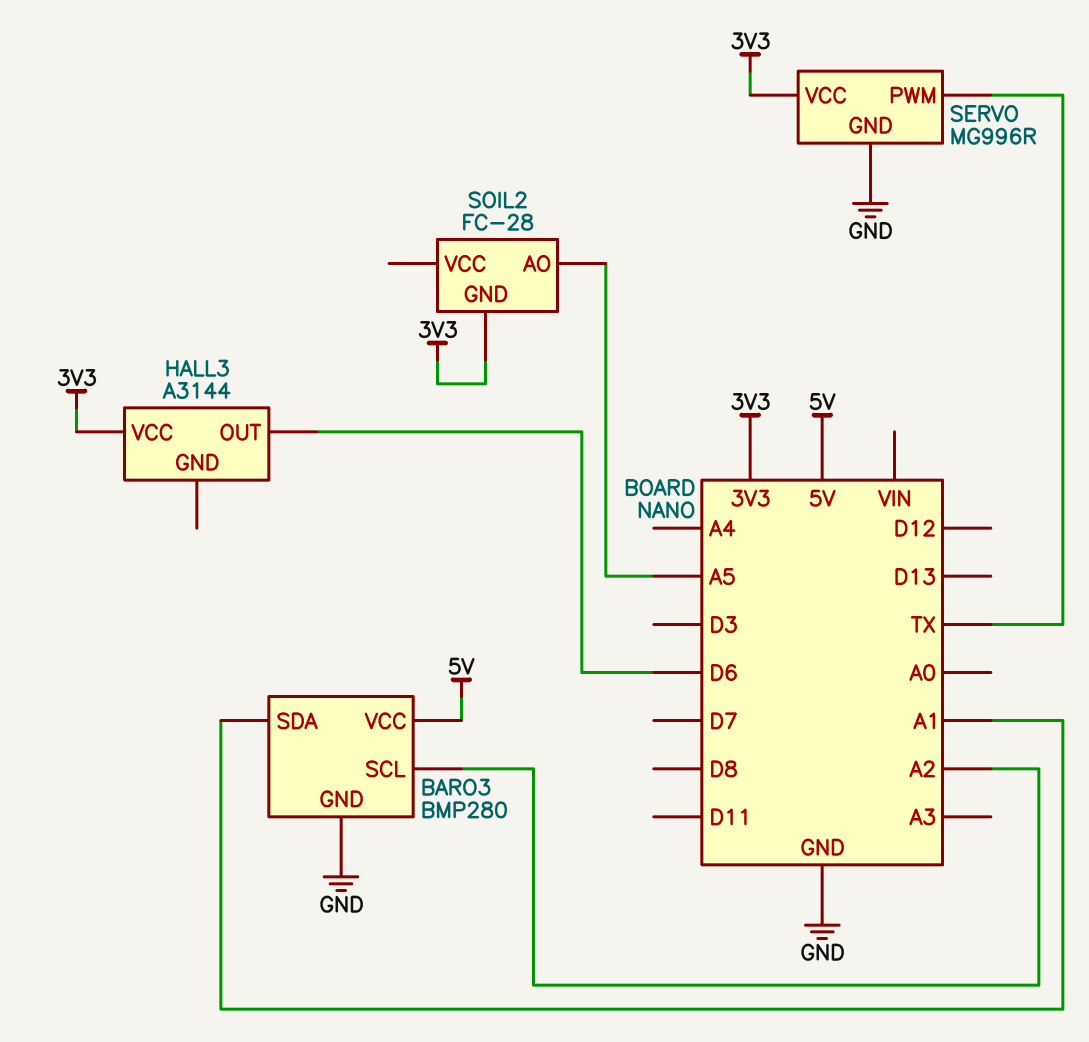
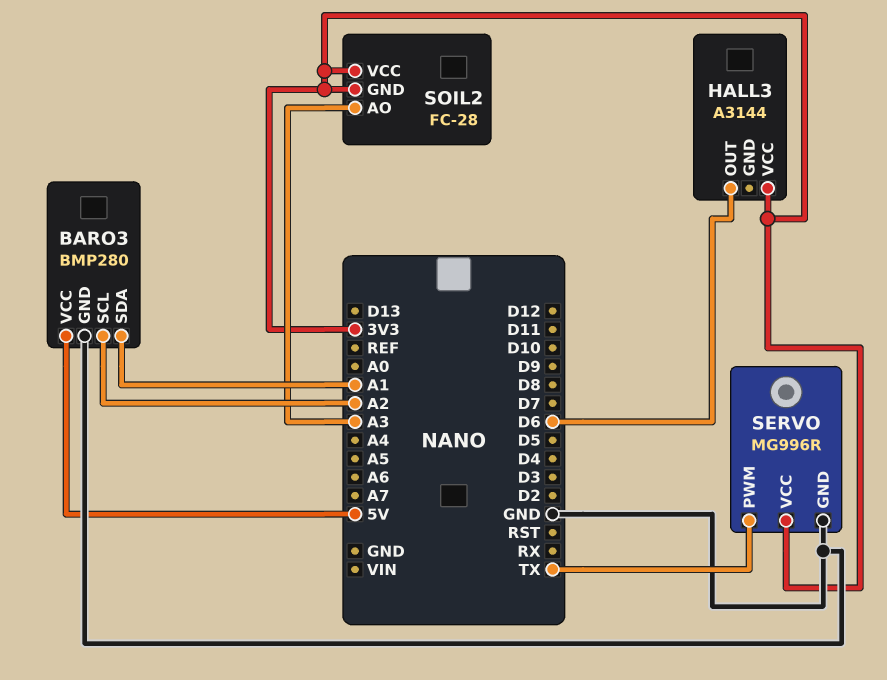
SOIL2 pin AO: A5 -> A3
SOIL2 pin VCC: none -> 3V3

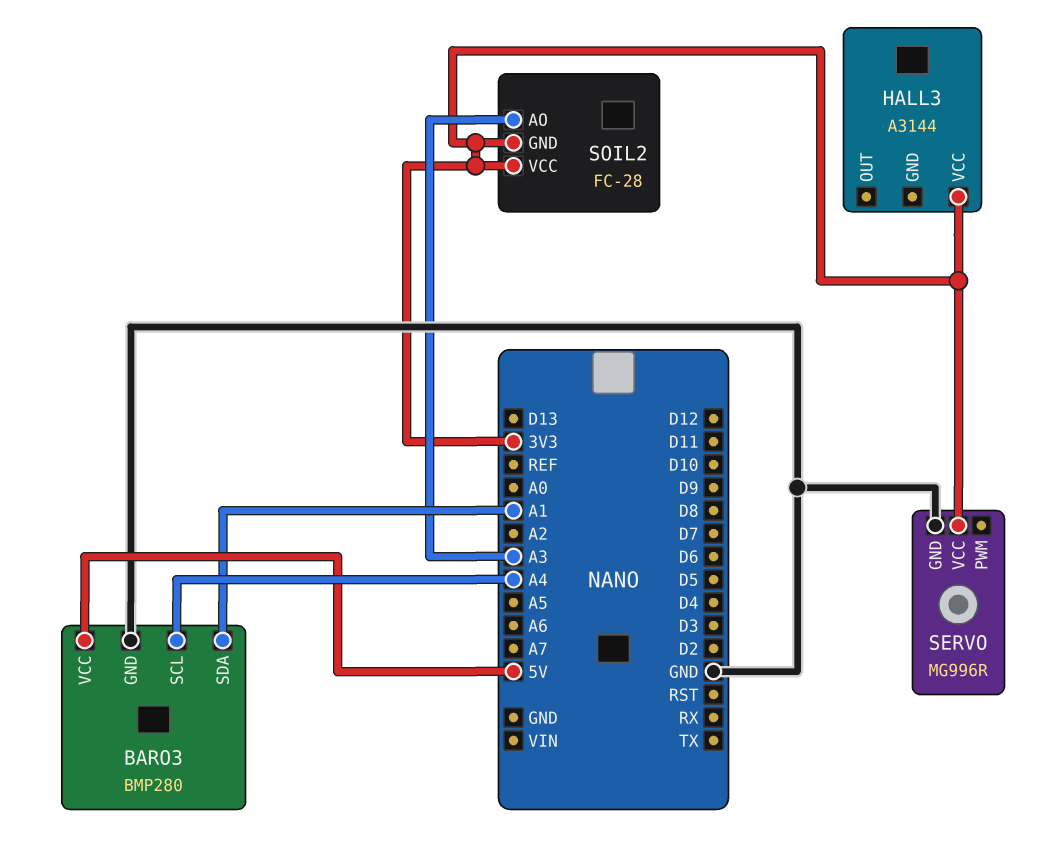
BARO3 pin SCL: A2 -> A4
HALL3 pin OUT: D6 -> none
SERVO pin PWM: TX -> none

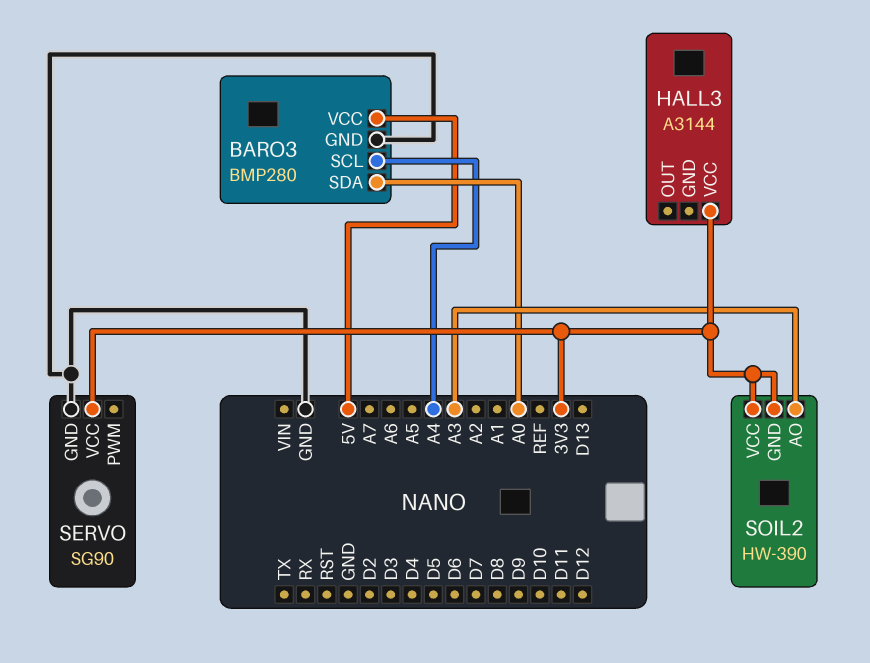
BARO3 pin SDA: A1 -> A0
SERVO: MG996R -> SG90
SOIL2: FC-28 -> HW-390

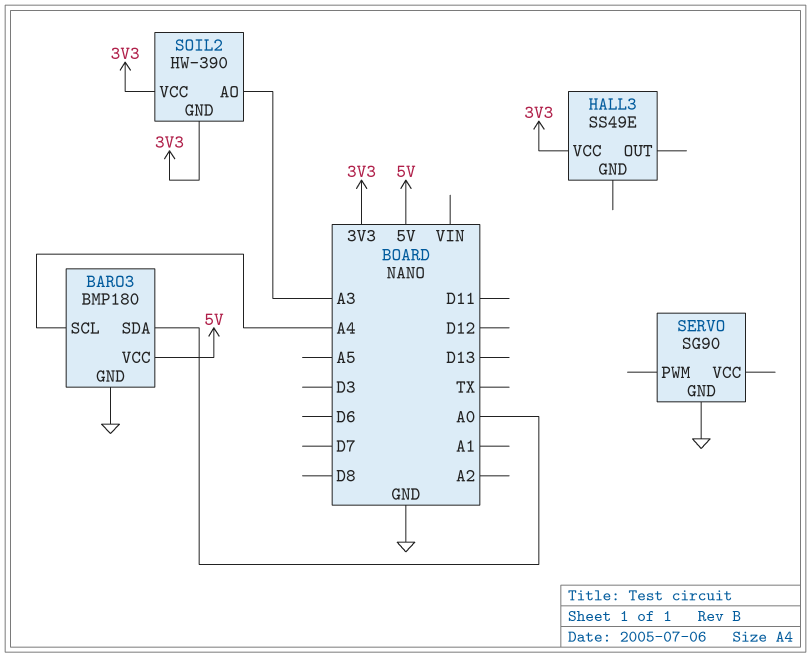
BARO3: BMP280 -> BMP180
HALL3: A3144 -> SS49E
SERVO pin VCC: 3V3 -> none

